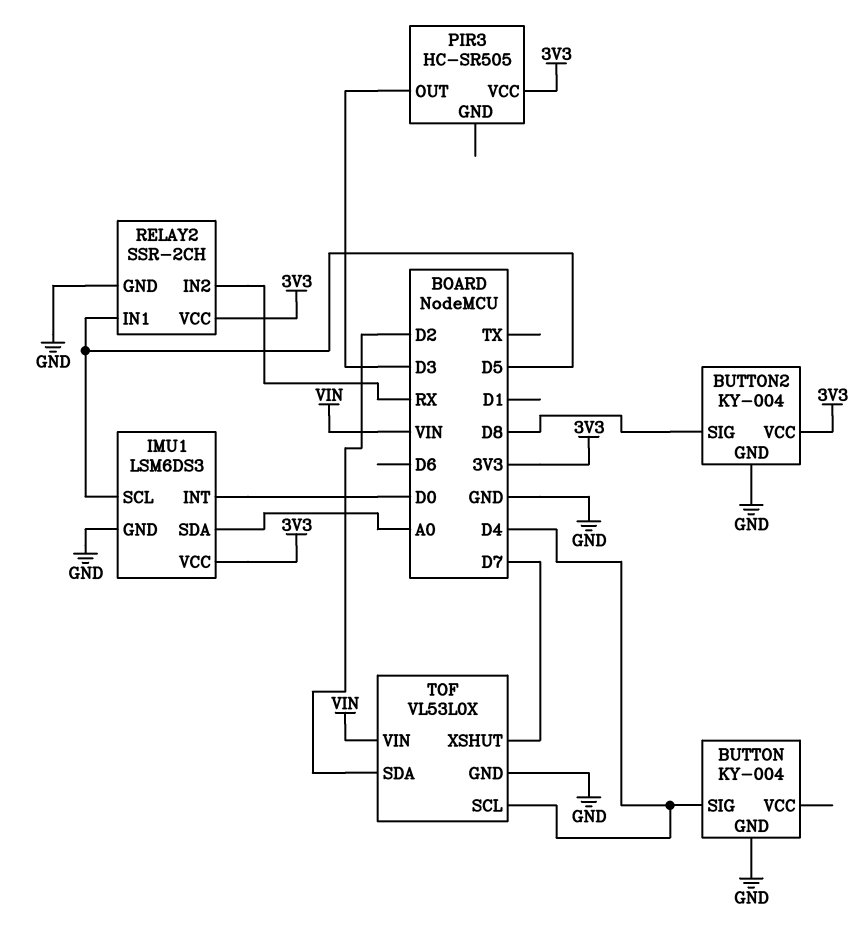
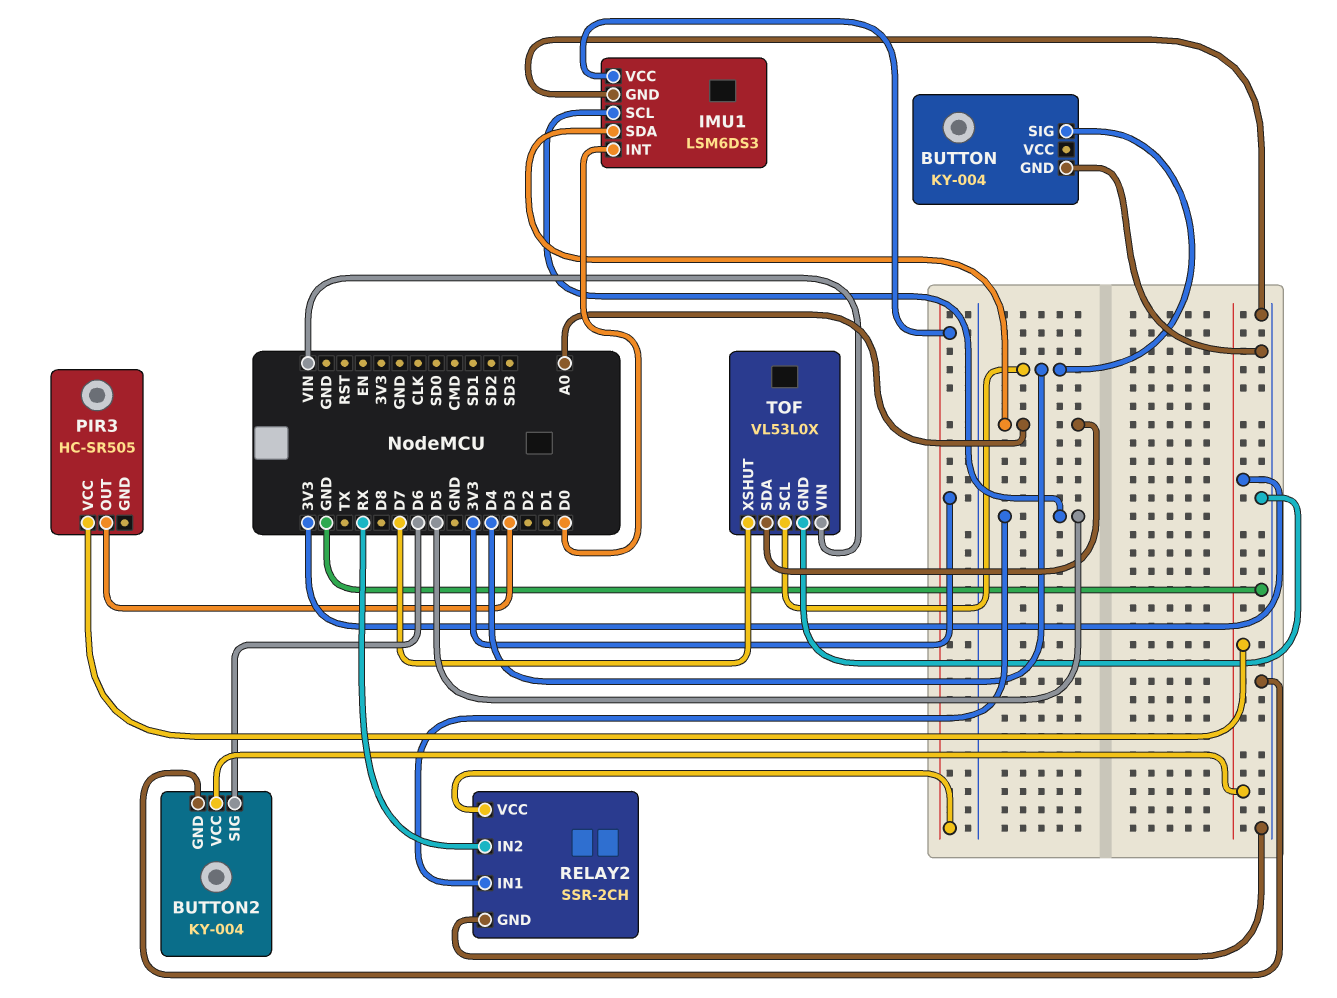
BUTTON2 pin SIG: D8 -> D6
TOF pin SDA: D2 -> A0

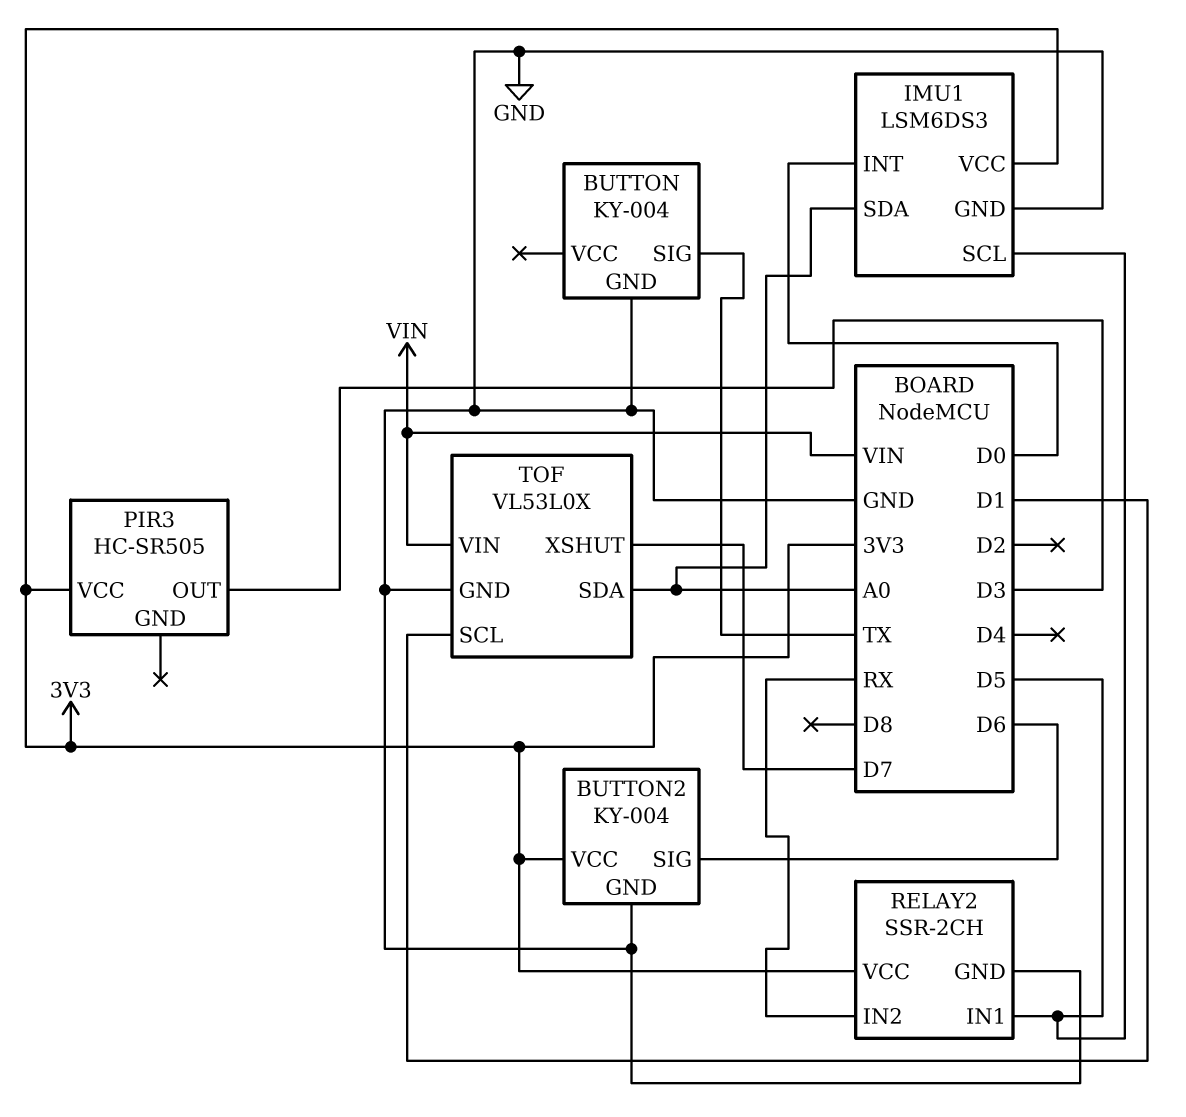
BUTTON pin SIG: D4 -> TX
TOF pin SCL: D4 -> D1

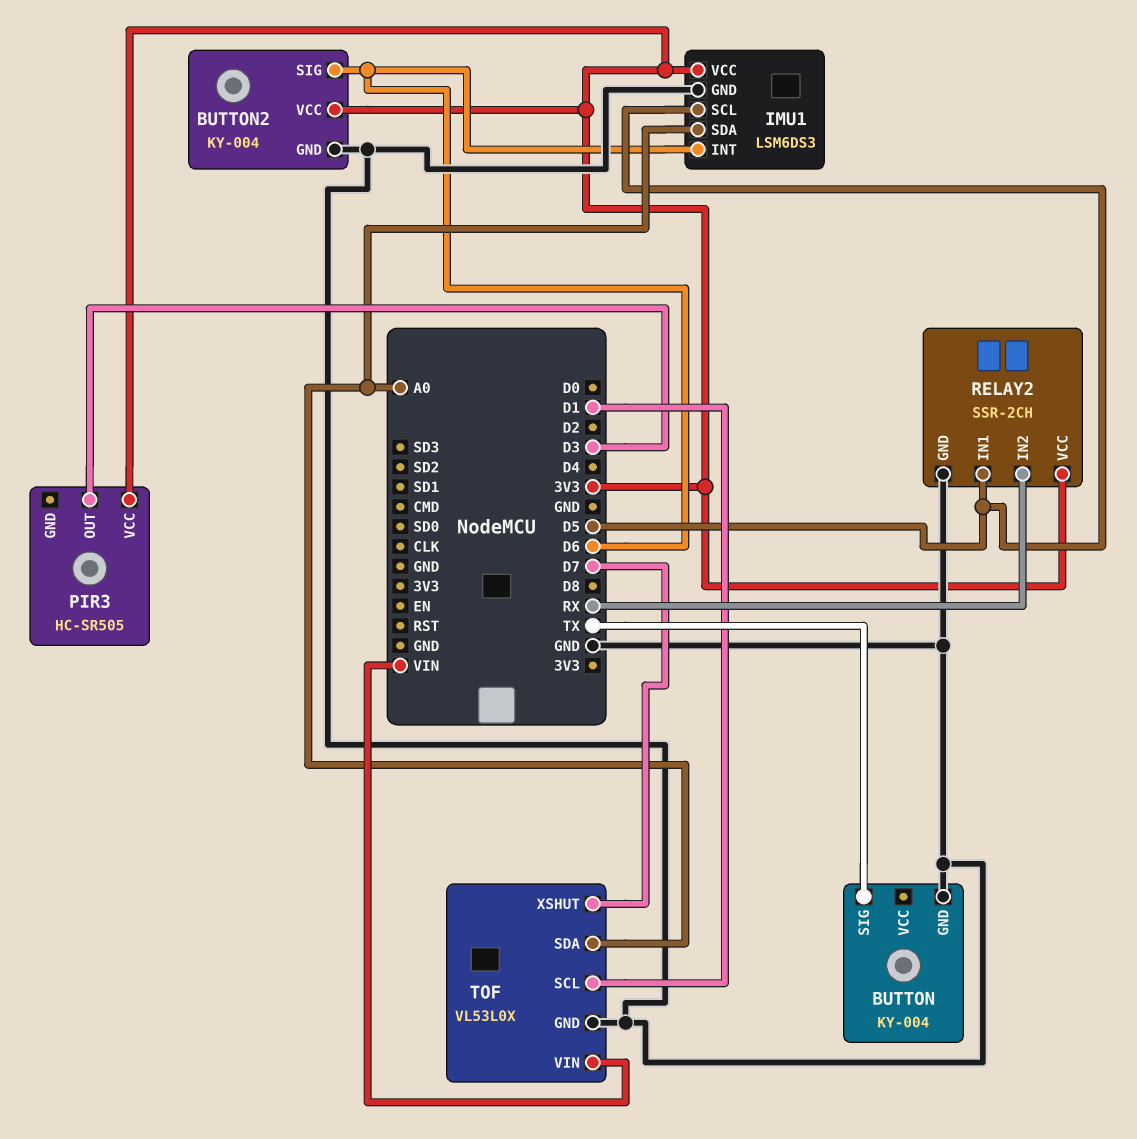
IMU1 pin INT: D0 -> D6

